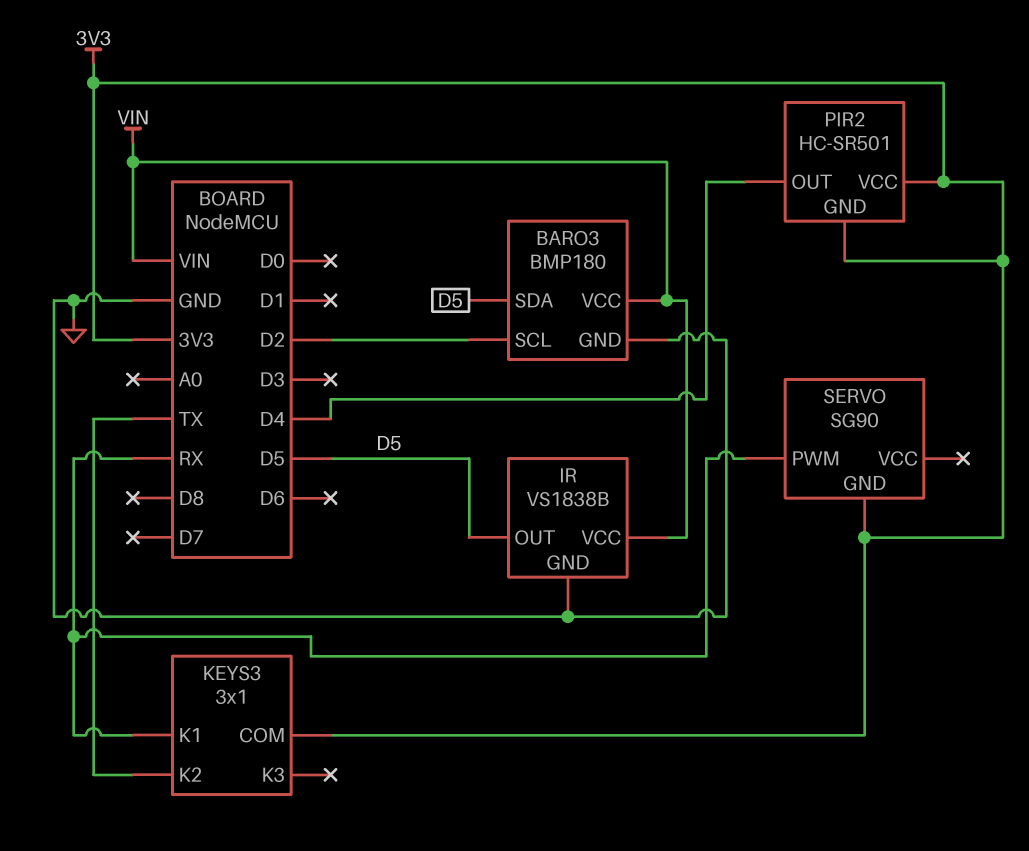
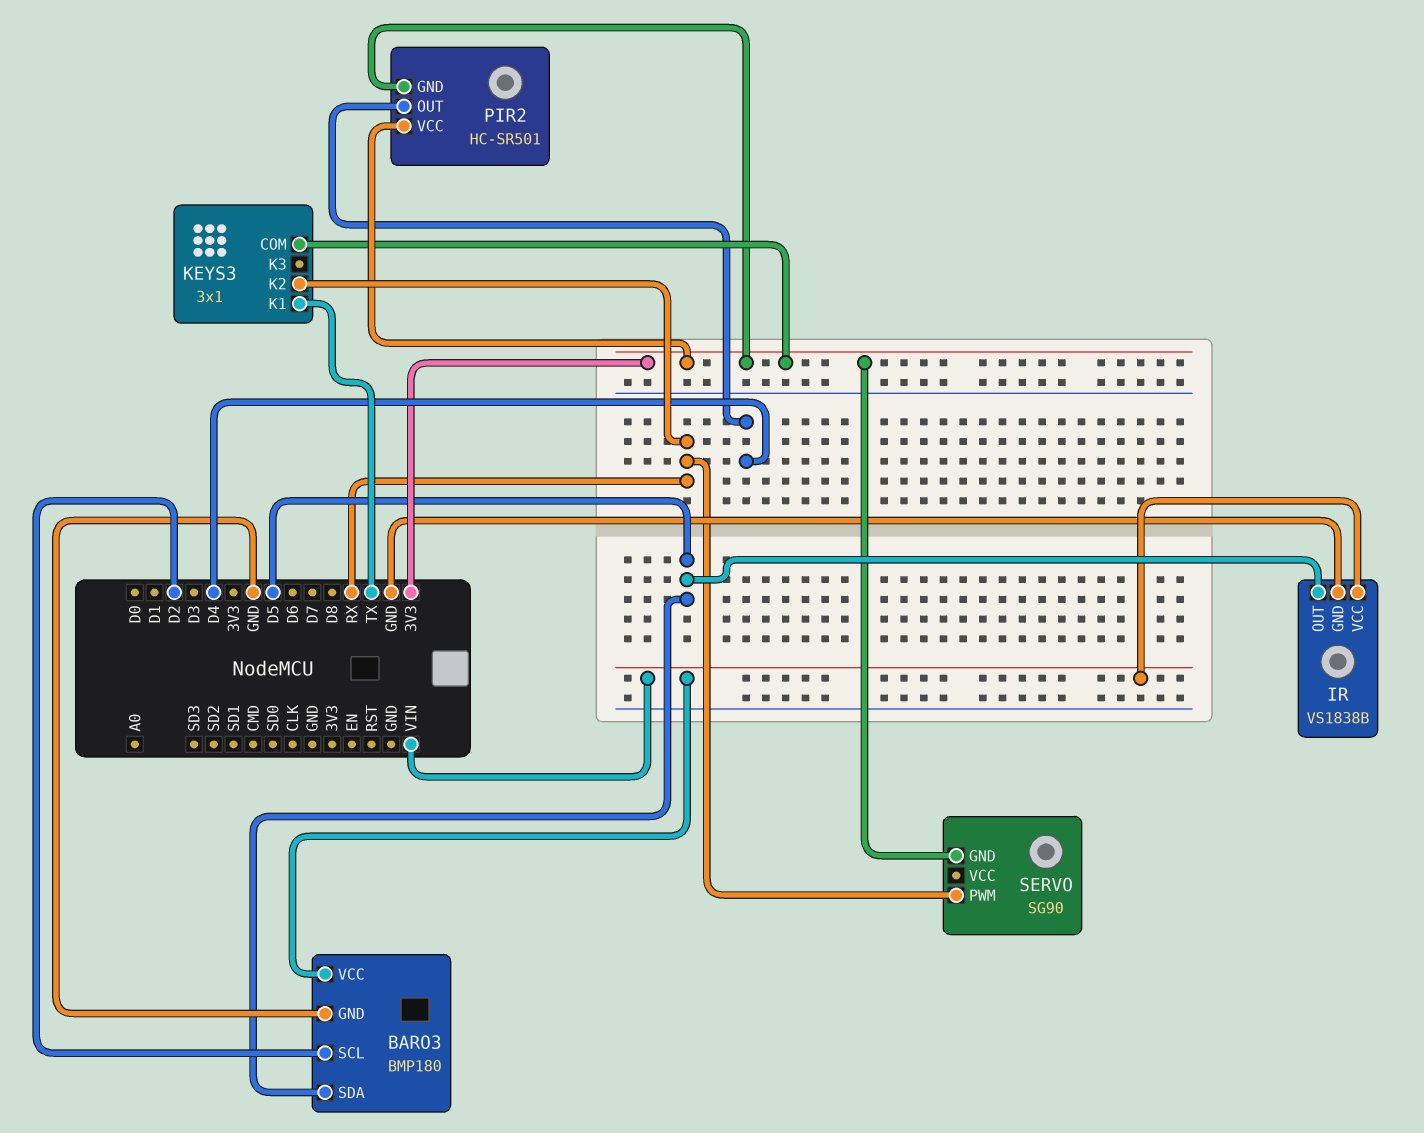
KEYS3 pin K1: RX -> TX
KEYS3 pin K2: TX -> RX

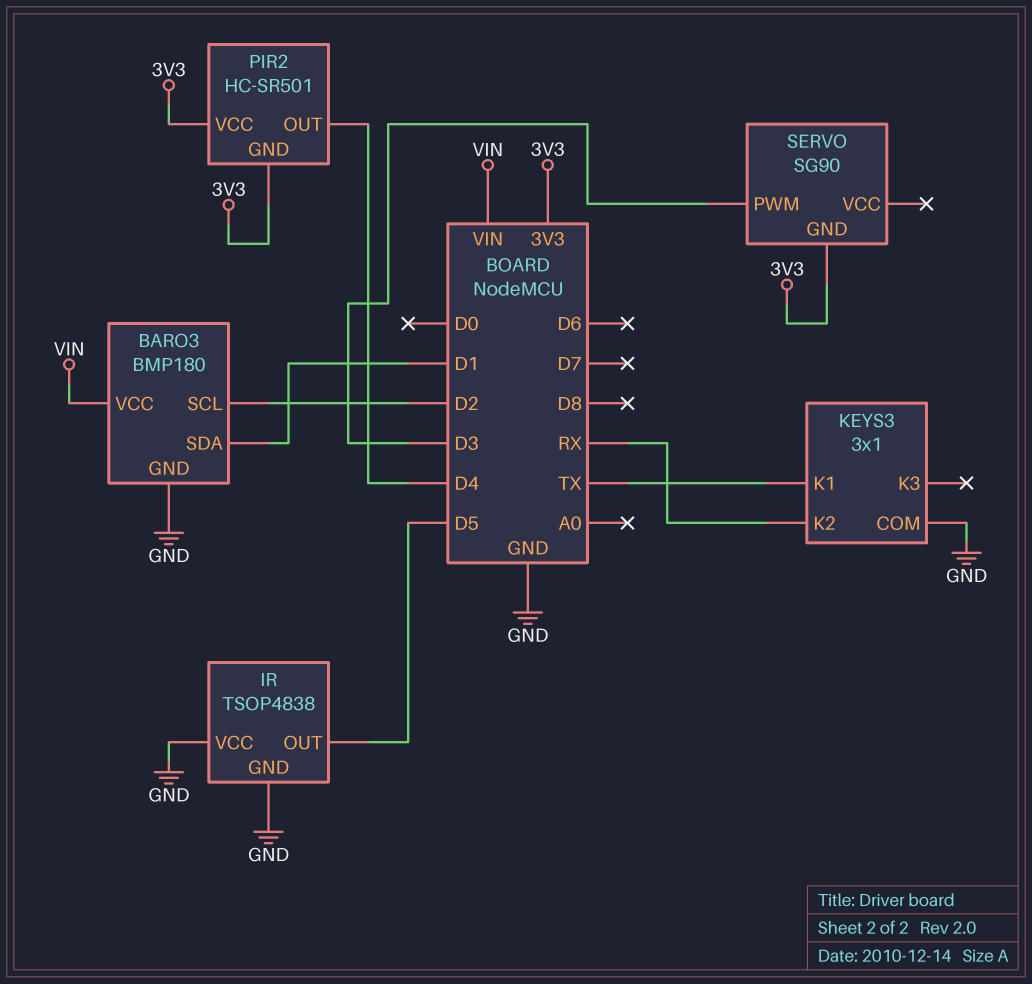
BARO3 pin SDA: D5 -> D1
IR: VS1838B -> TSOP4838
IR pin VCC: VIN -> GND
KEYS3 pin COM: 3V3 -> GND
SERVO pin PWM: RX -> D3

